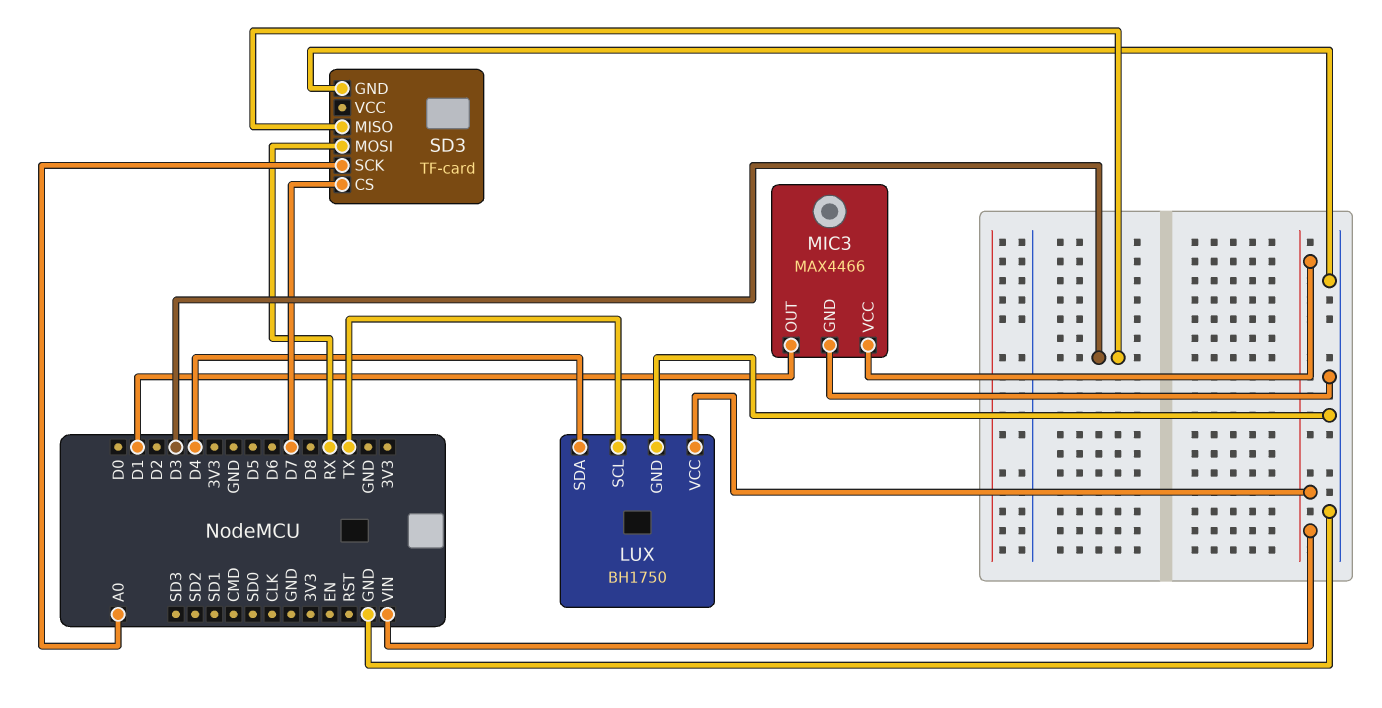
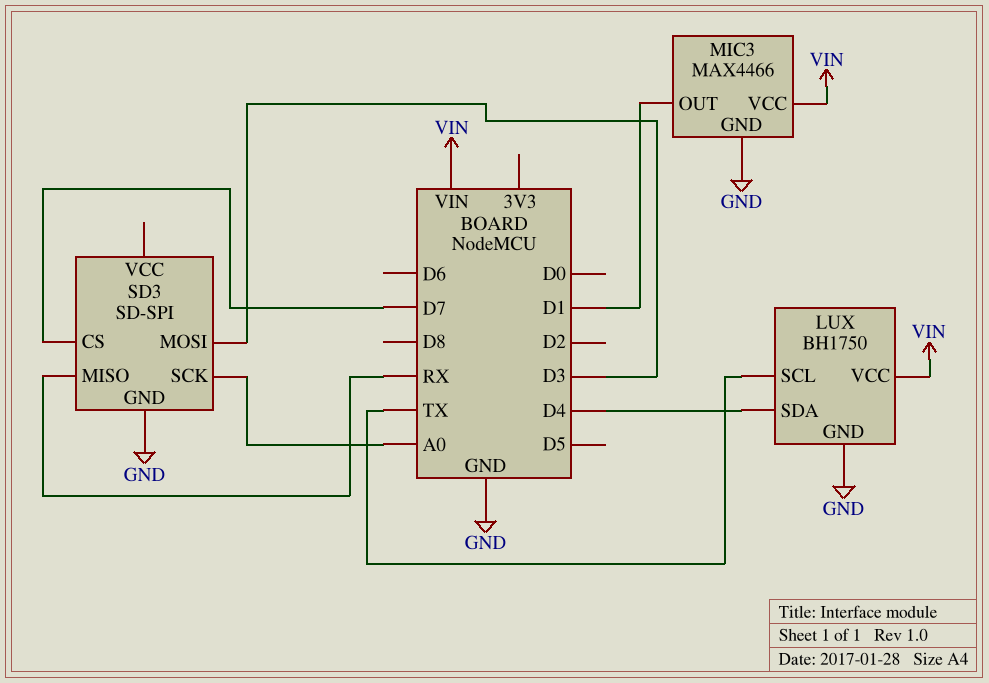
SD3: TF-card -> SD-SPI
SD3 pin MISO: D3 -> RX
SD3 pin MOSI: RX -> D3

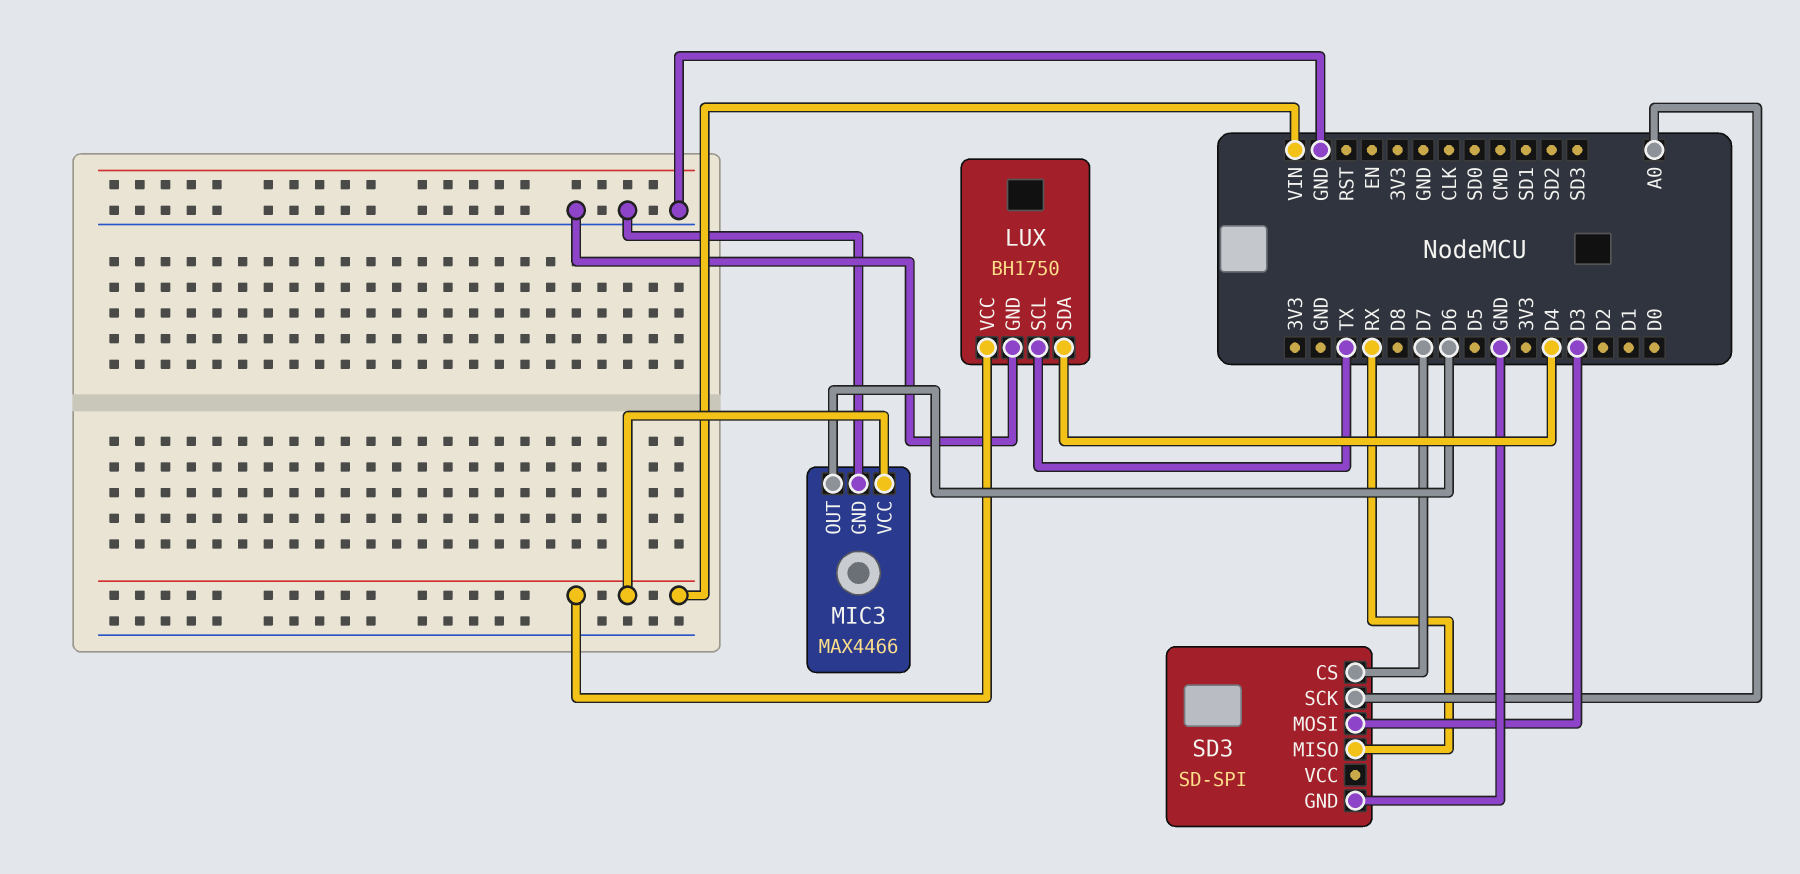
MIC3 pin OUT: D1 -> D6

